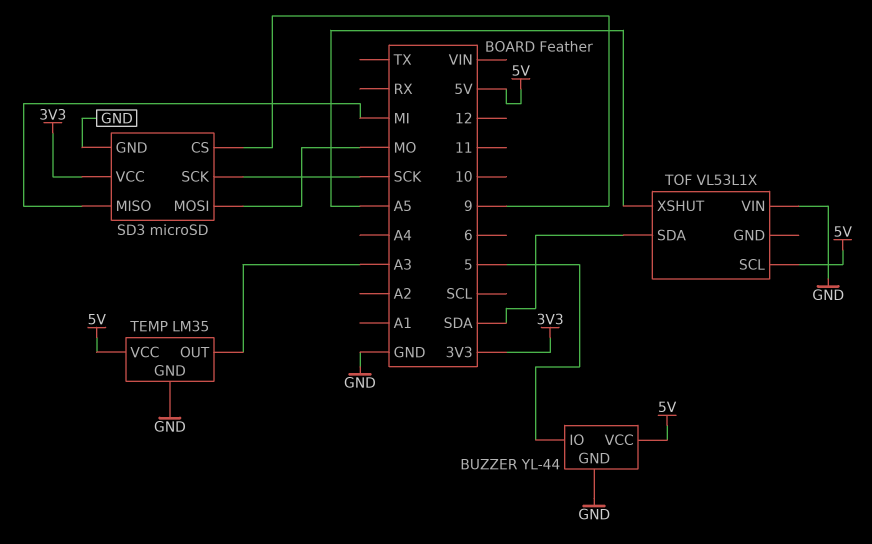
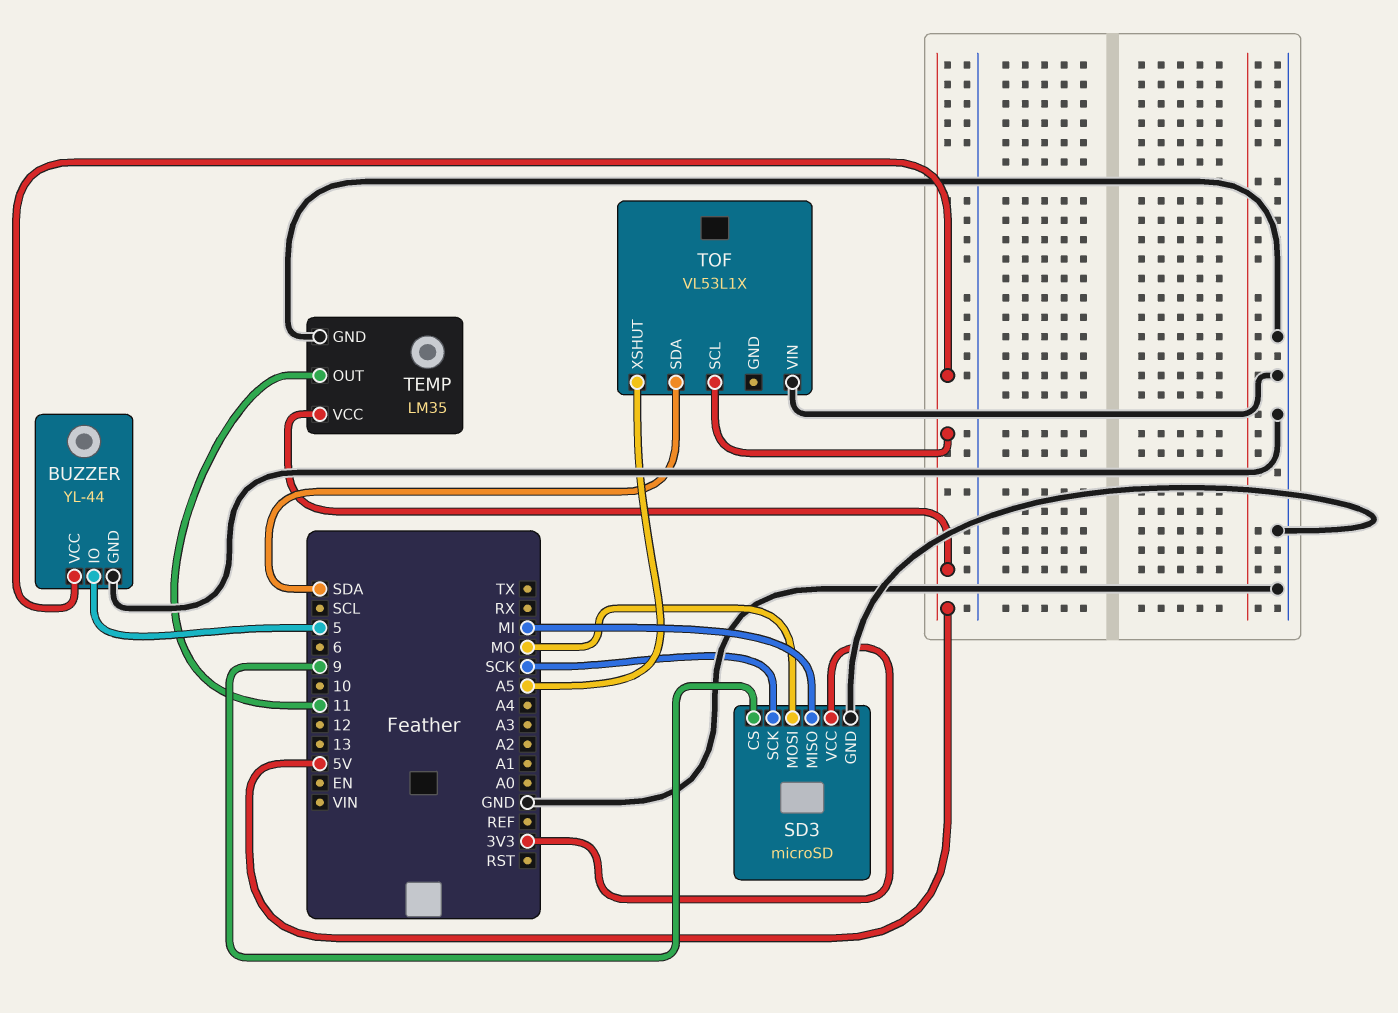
TEMP pin OUT: A3 -> 11

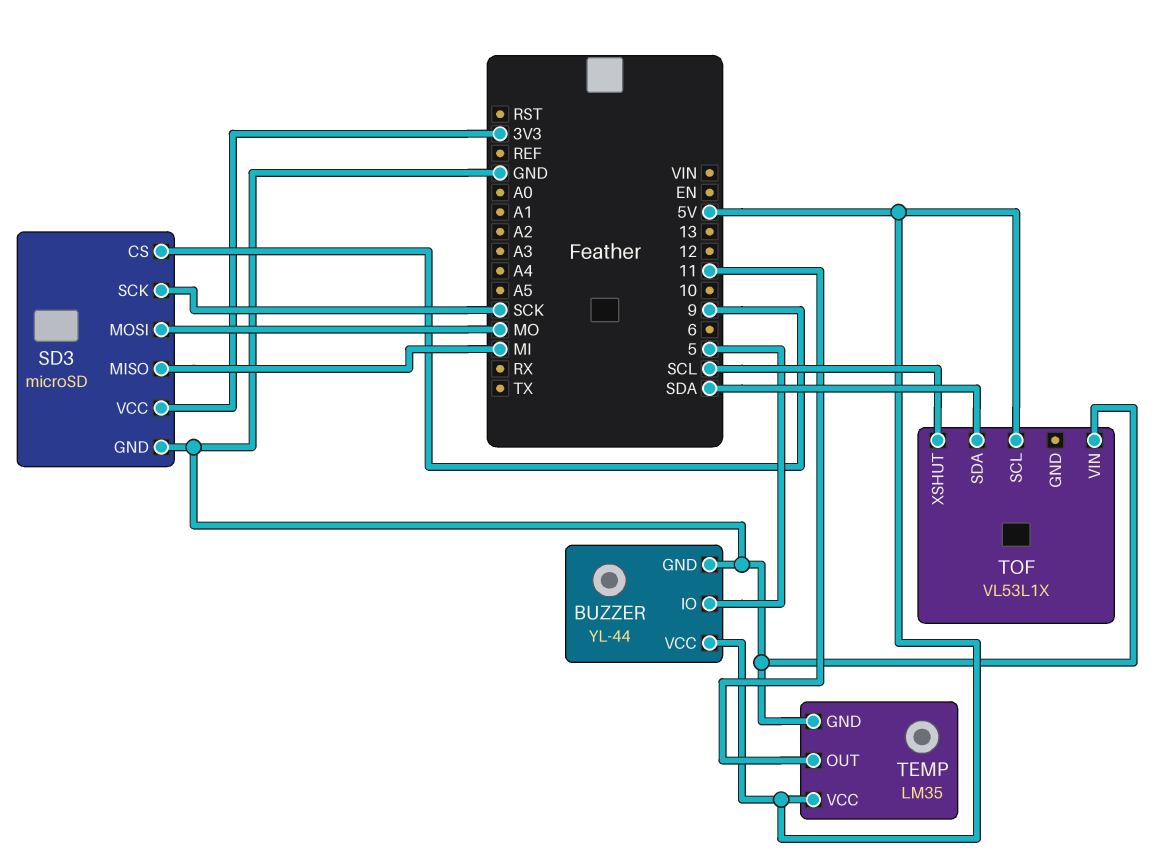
TOF pin XSHUT: A5 -> SCL

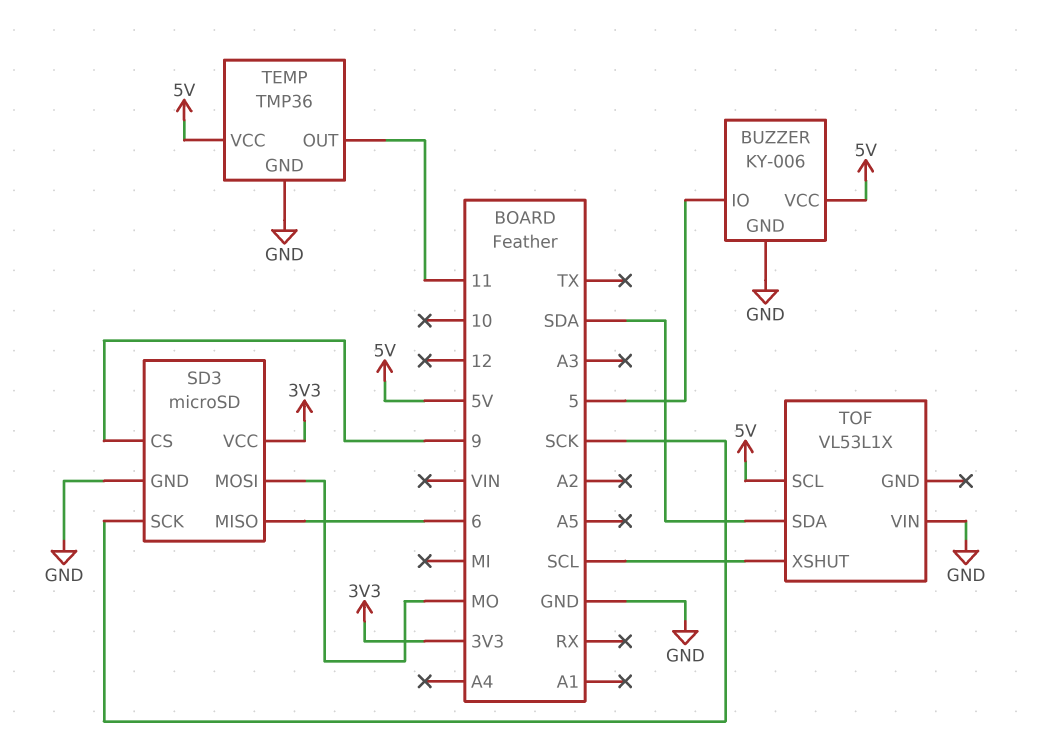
BUZZER: YL-44 -> KY-006
SD3 pin MISO: MI -> 6
TEMP: LM35 -> TMP36

